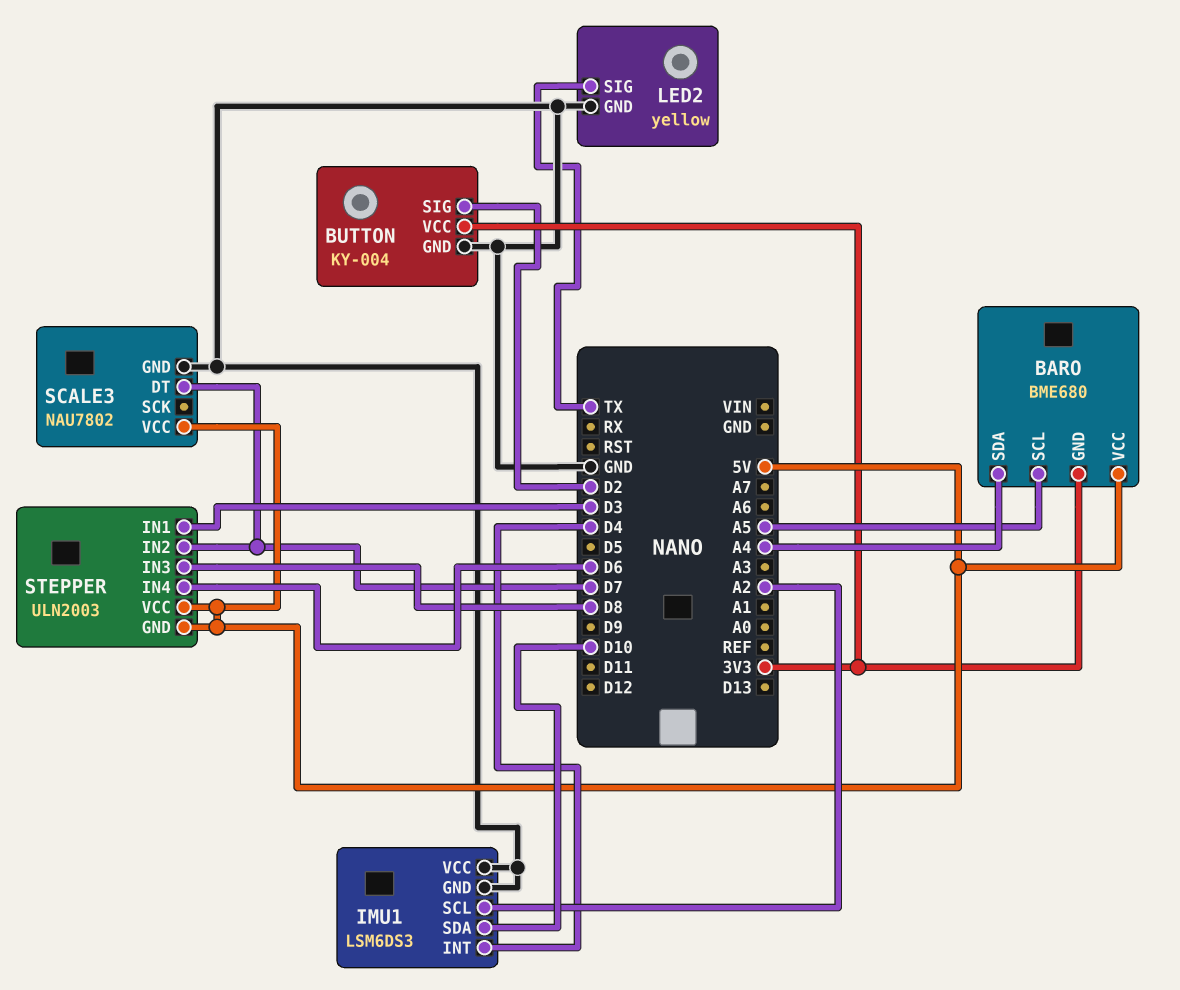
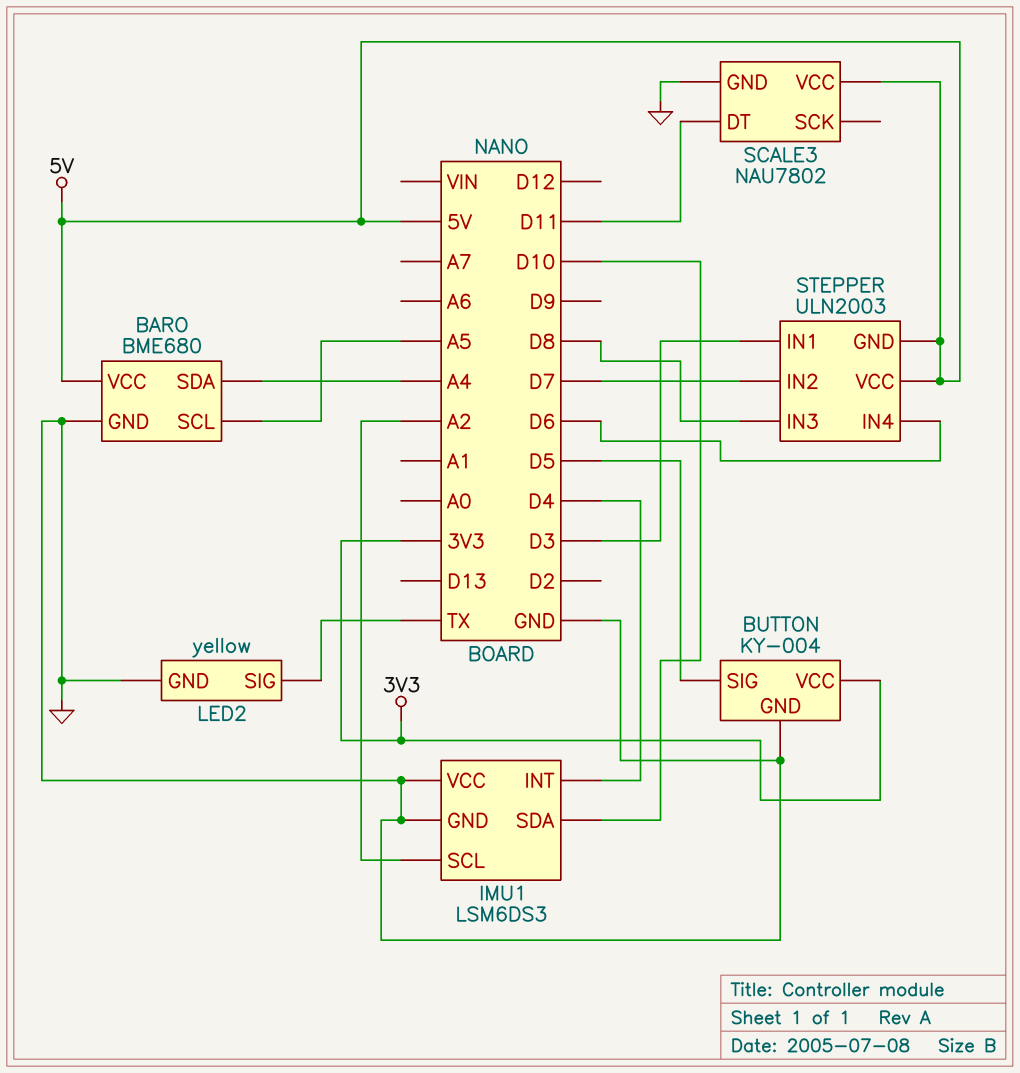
BARO pin GND: 3V3 -> GND
BUTTON pin SIG: D2 -> D5
SCALE3 pin DT: D7 -> D11

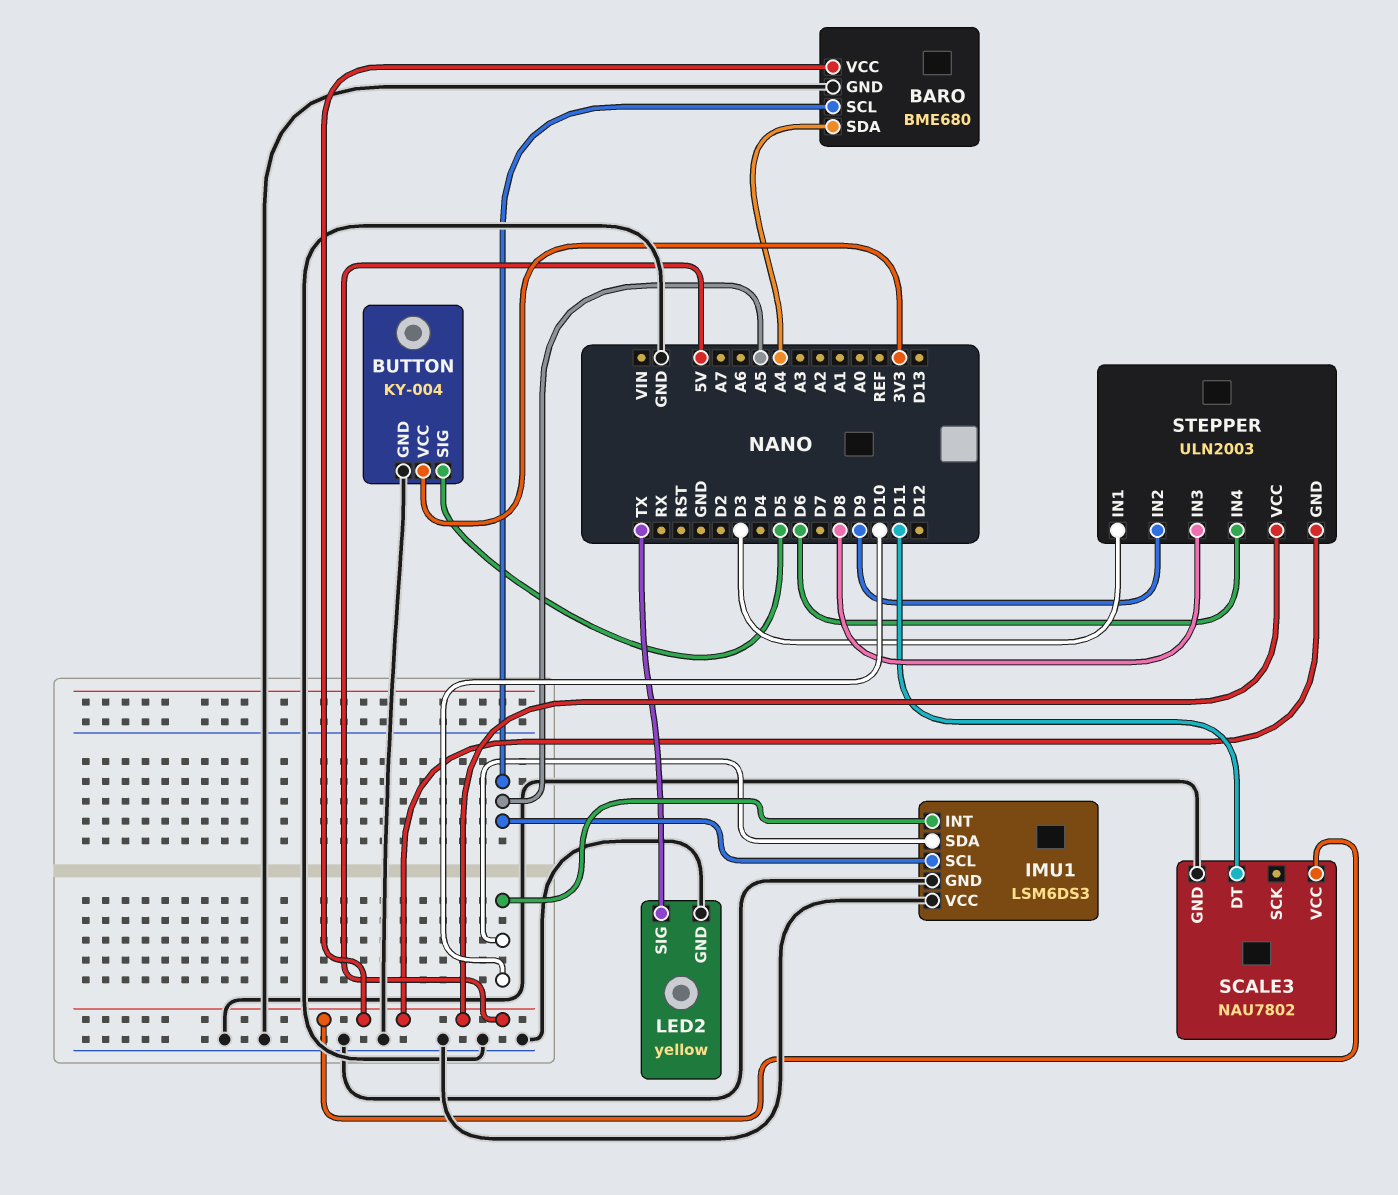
IMU1 pin INT: D4 -> D10
IMU1 pin SCL: A2 -> A5
STEPPER pin IN2: D7 -> D9

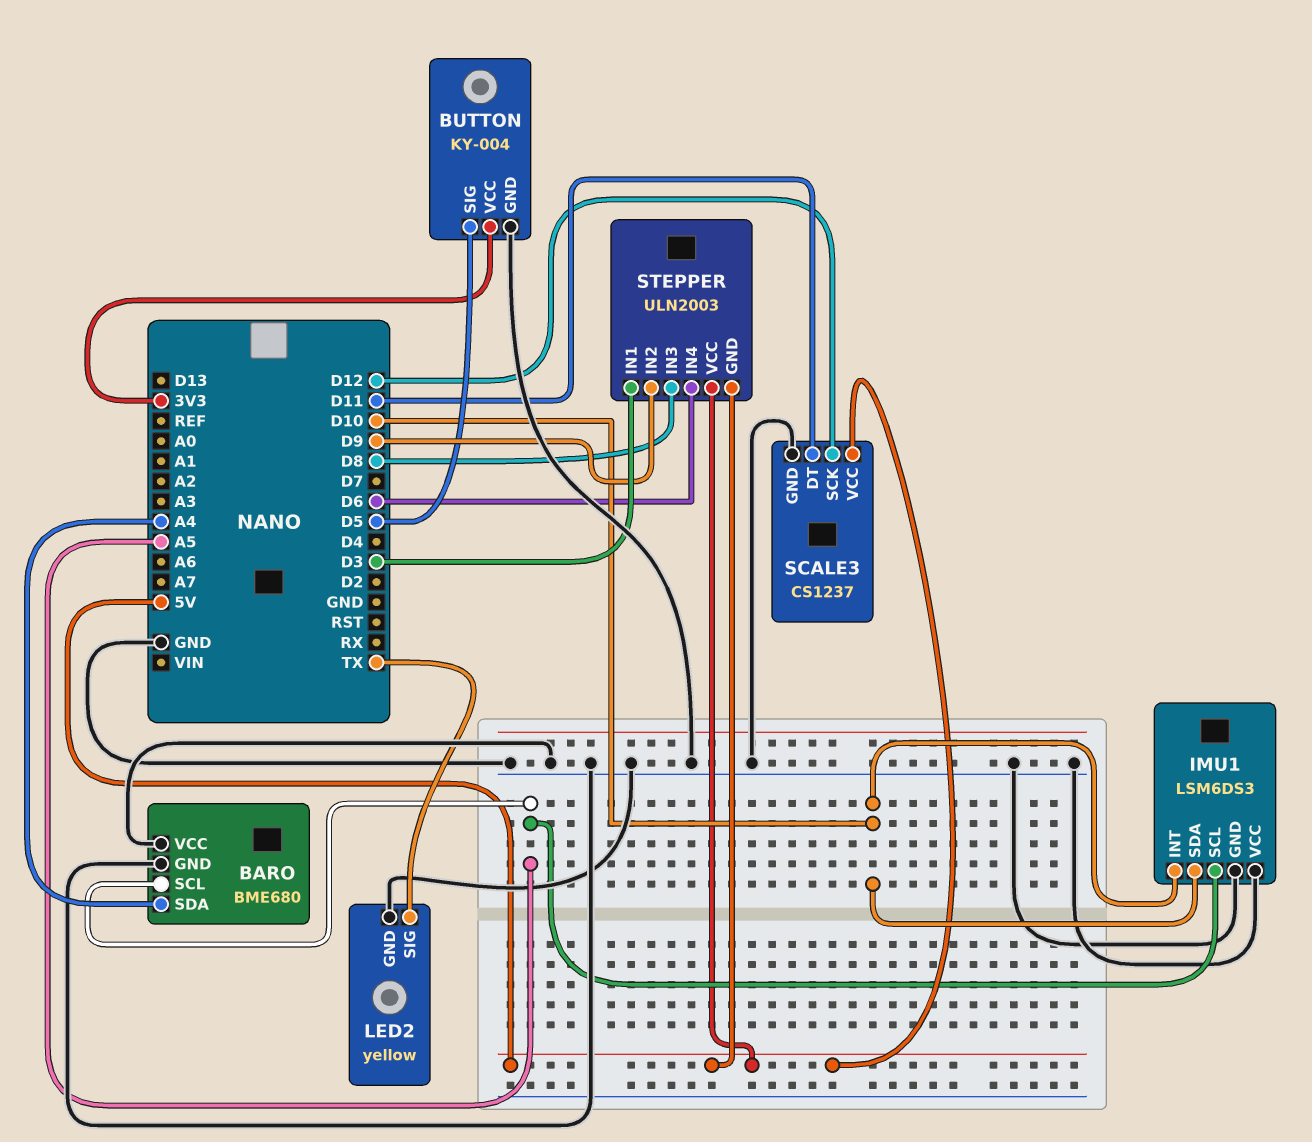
BARO pin VCC: 5V -> GND
SCALE3: NAU7802 -> CS1237
SCALE3 pin SCK: none -> D12

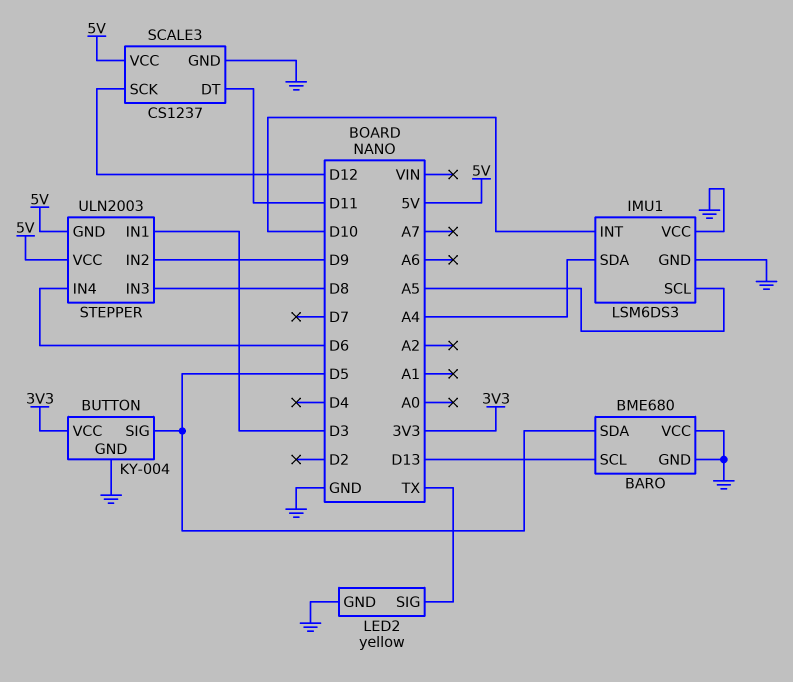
BARO pin SCL: A5 -> D13
BARO pin SDA: A4 -> D5
IMU1 pin SDA: D10 -> A4

